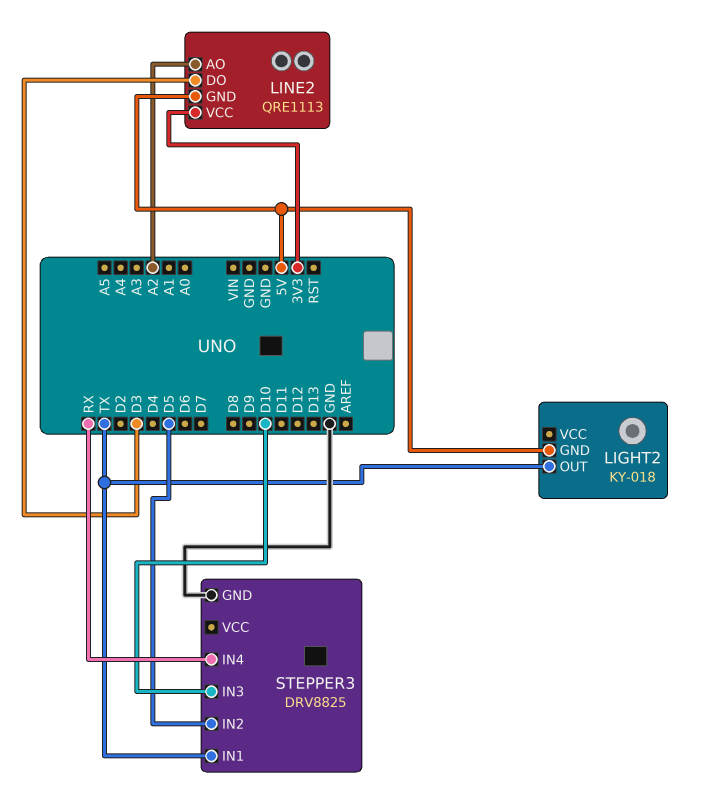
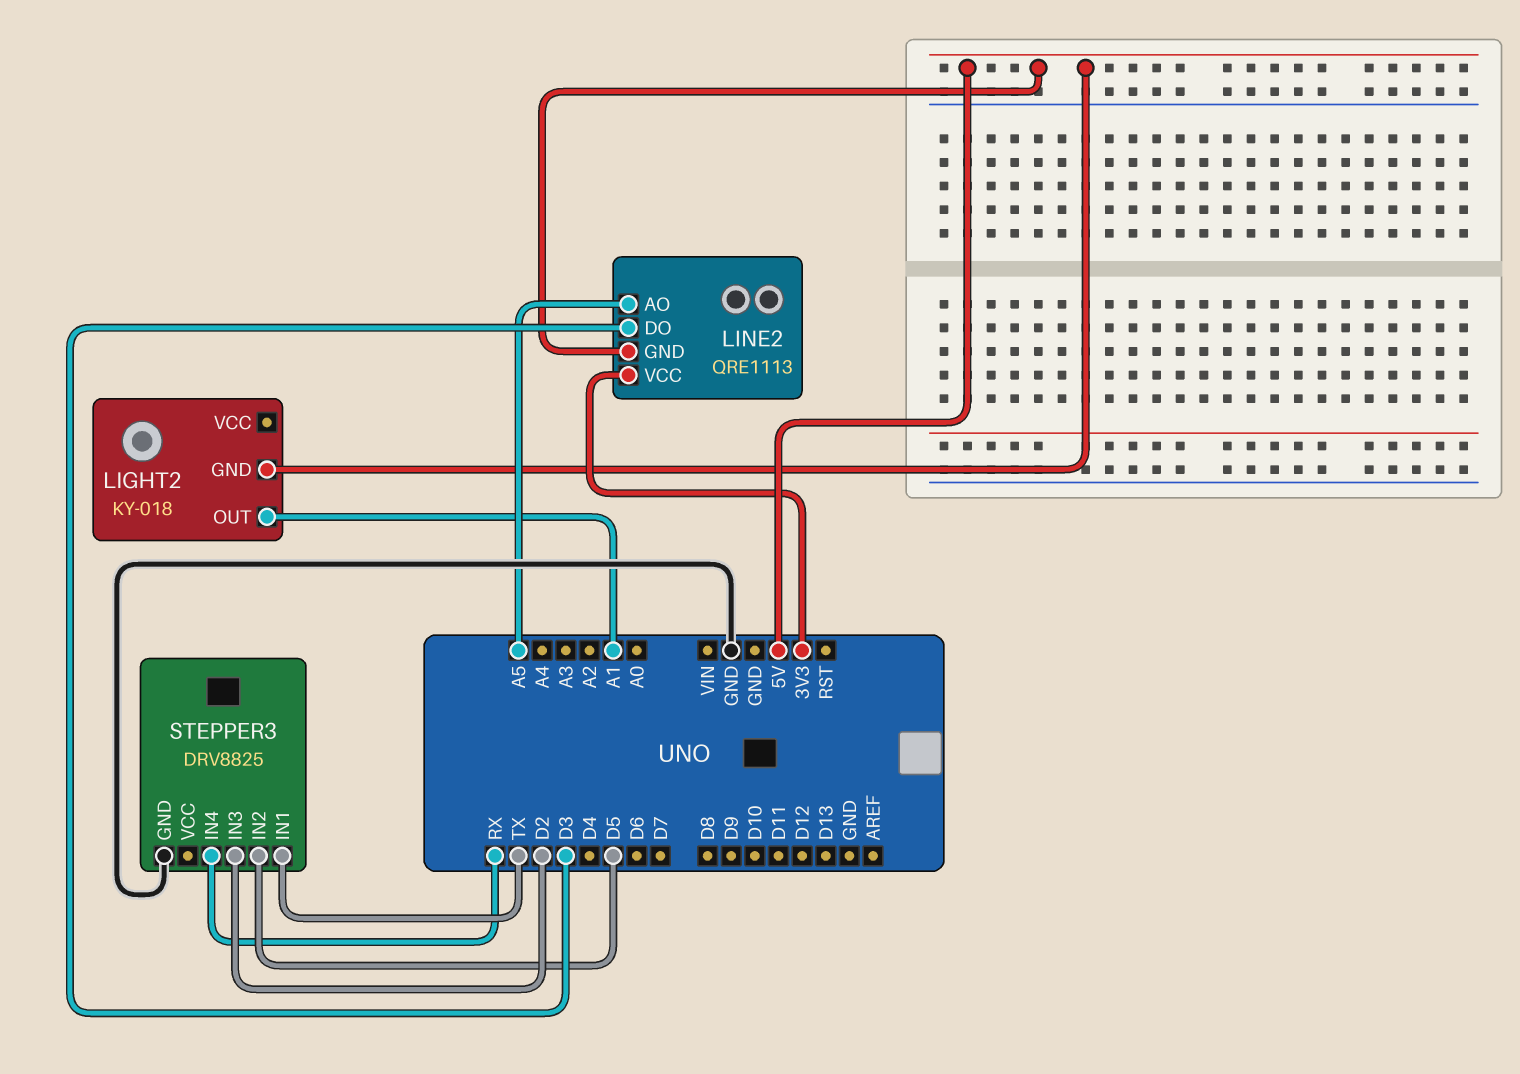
LIGHT2 pin OUT: TX -> A1
LINE2 pin AO: A2 -> A5
STEPPER3 pin IN3: D10 -> D2

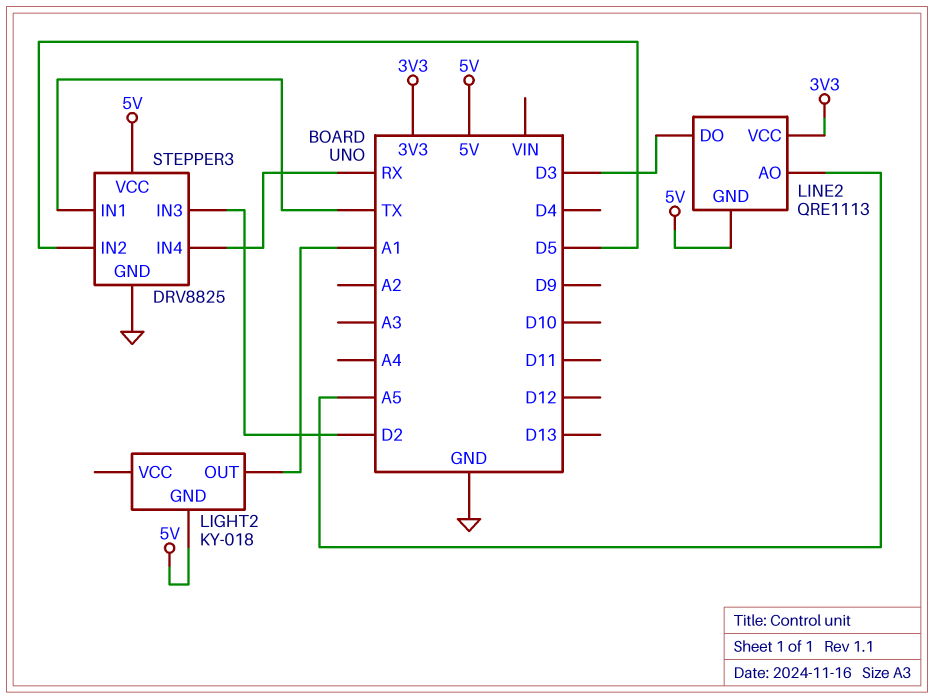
STEPPER3 pin VCC: none -> 5V

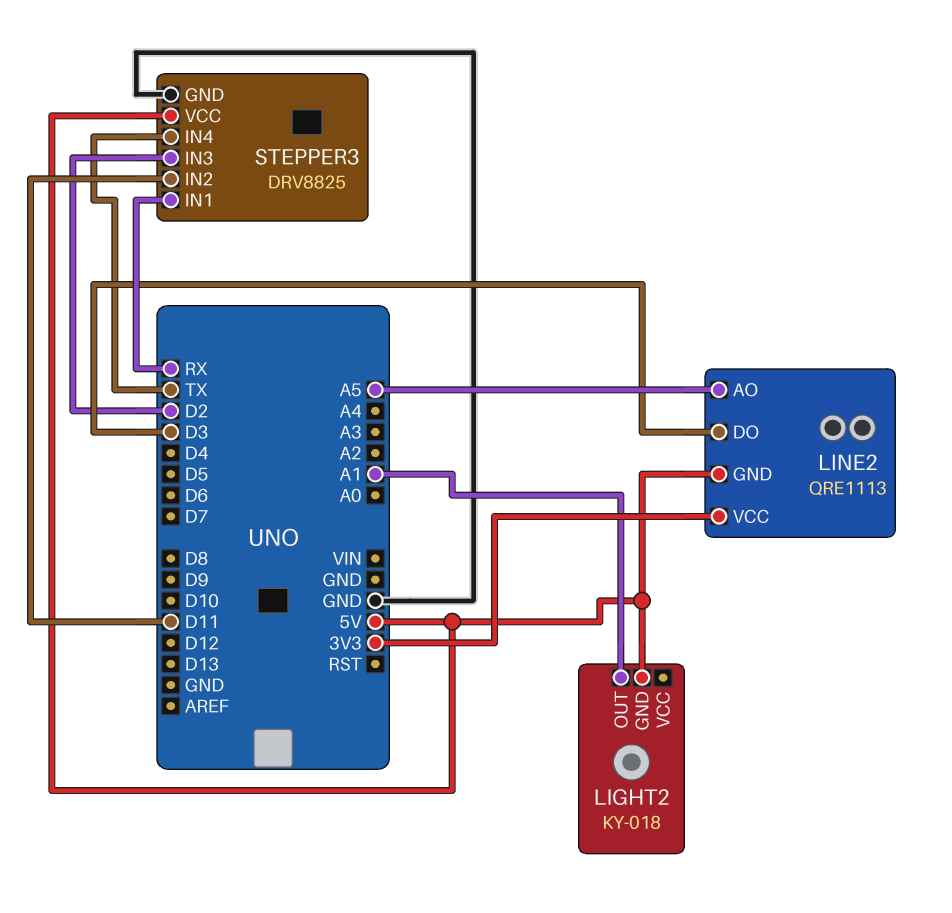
STEPPER3 pin IN1: TX -> RX
STEPPER3 pin IN2: D5 -> D11
STEPPER3 pin IN4: RX -> TX

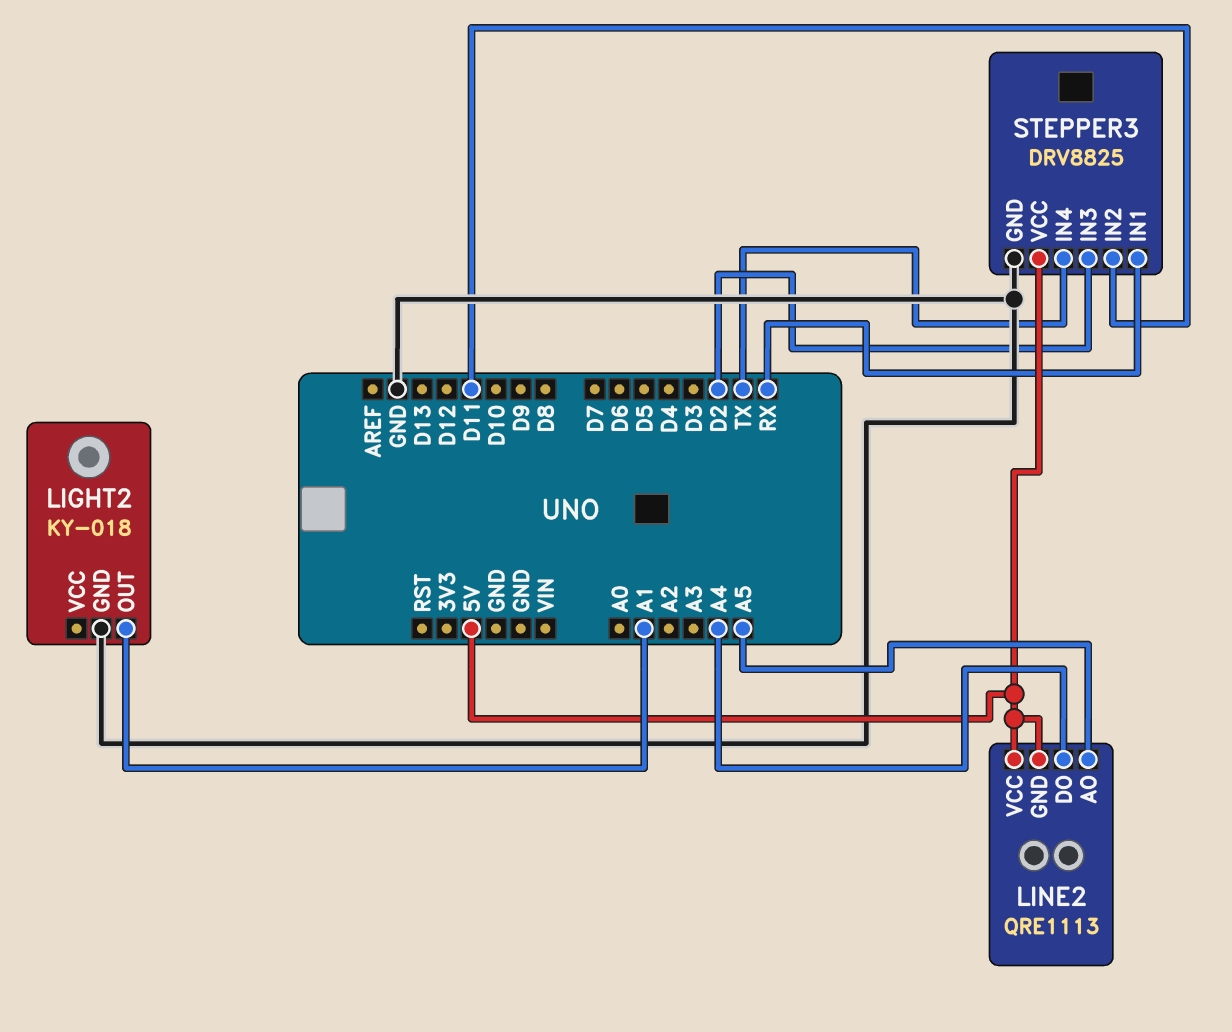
LIGHT2 pin GND: 5V -> GND
LINE2 pin DO: D3 -> A4
LINE2 pin VCC: 3V3 -> 5V

